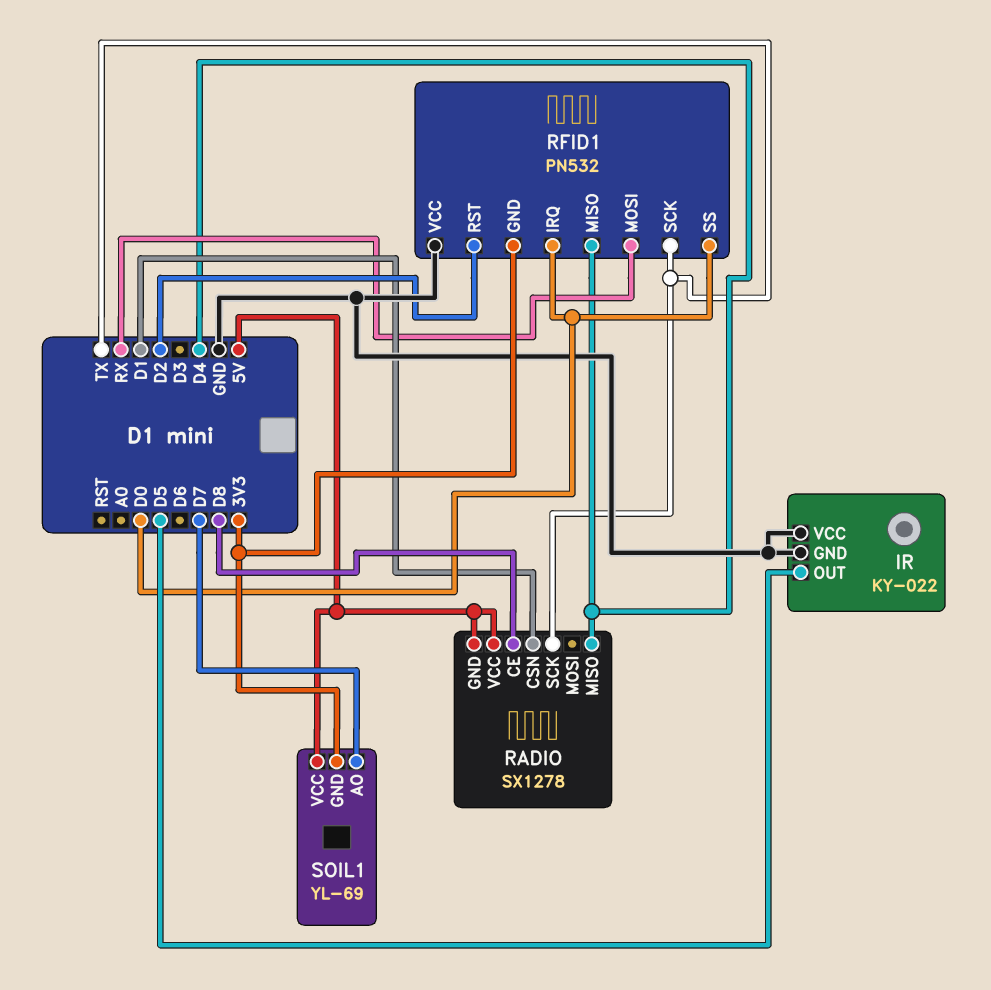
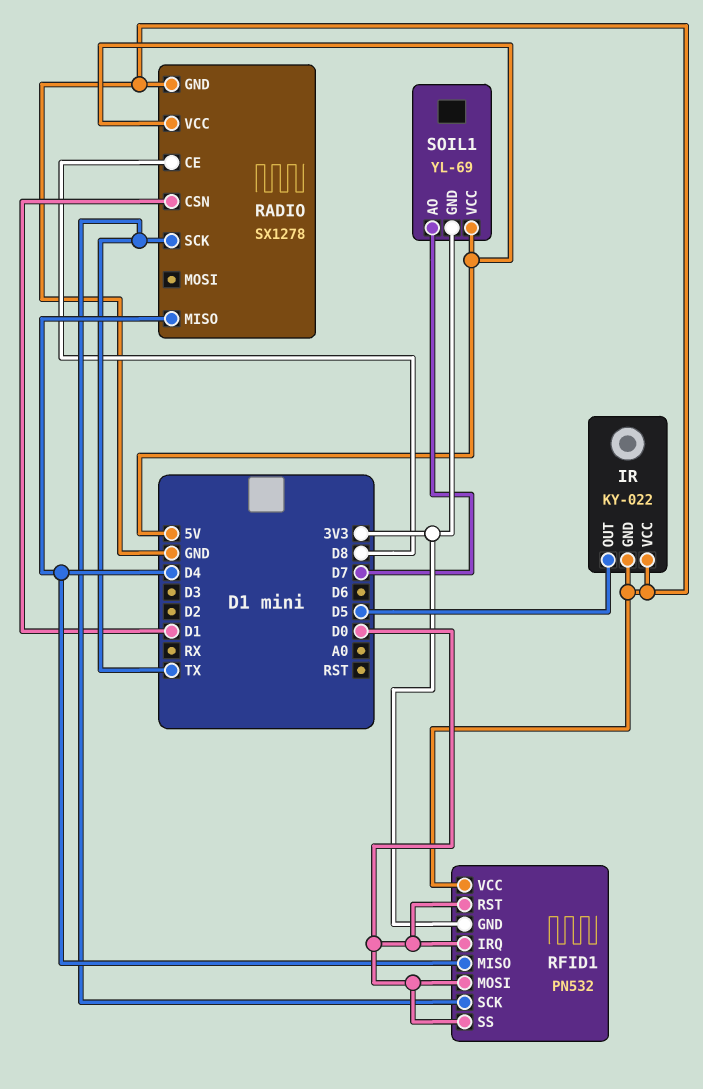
RADIO pin GND: 5V -> GND
RFID1 pin MOSI: RX -> D0
RFID1 pin RST: D2 -> D0

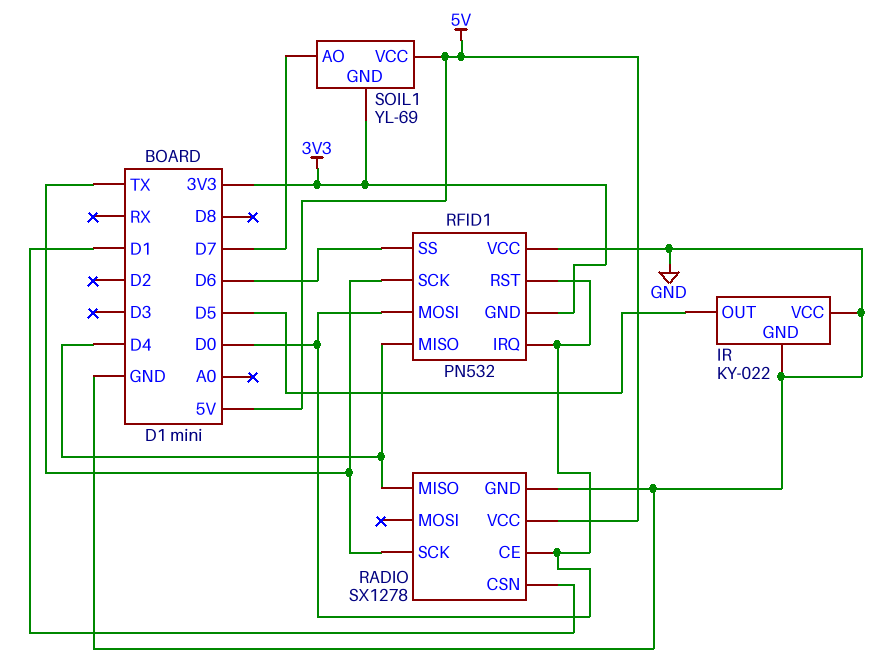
RADIO pin CE: D8 -> D0
RFID1 pin SS: D0 -> D6

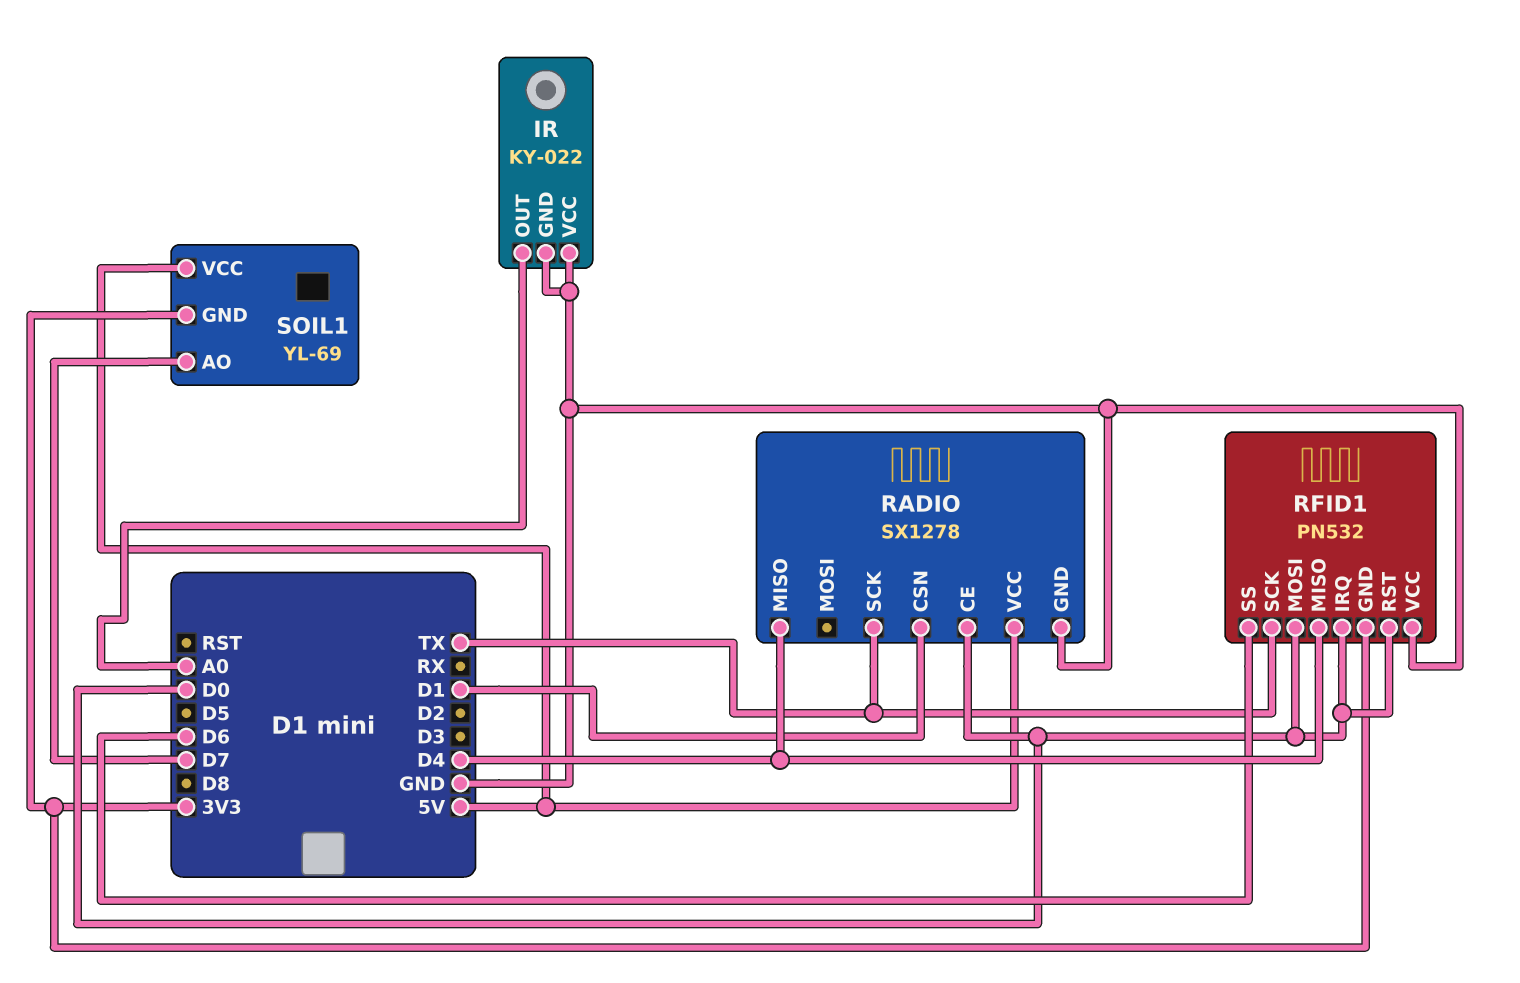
IR pin OUT: D5 -> A0

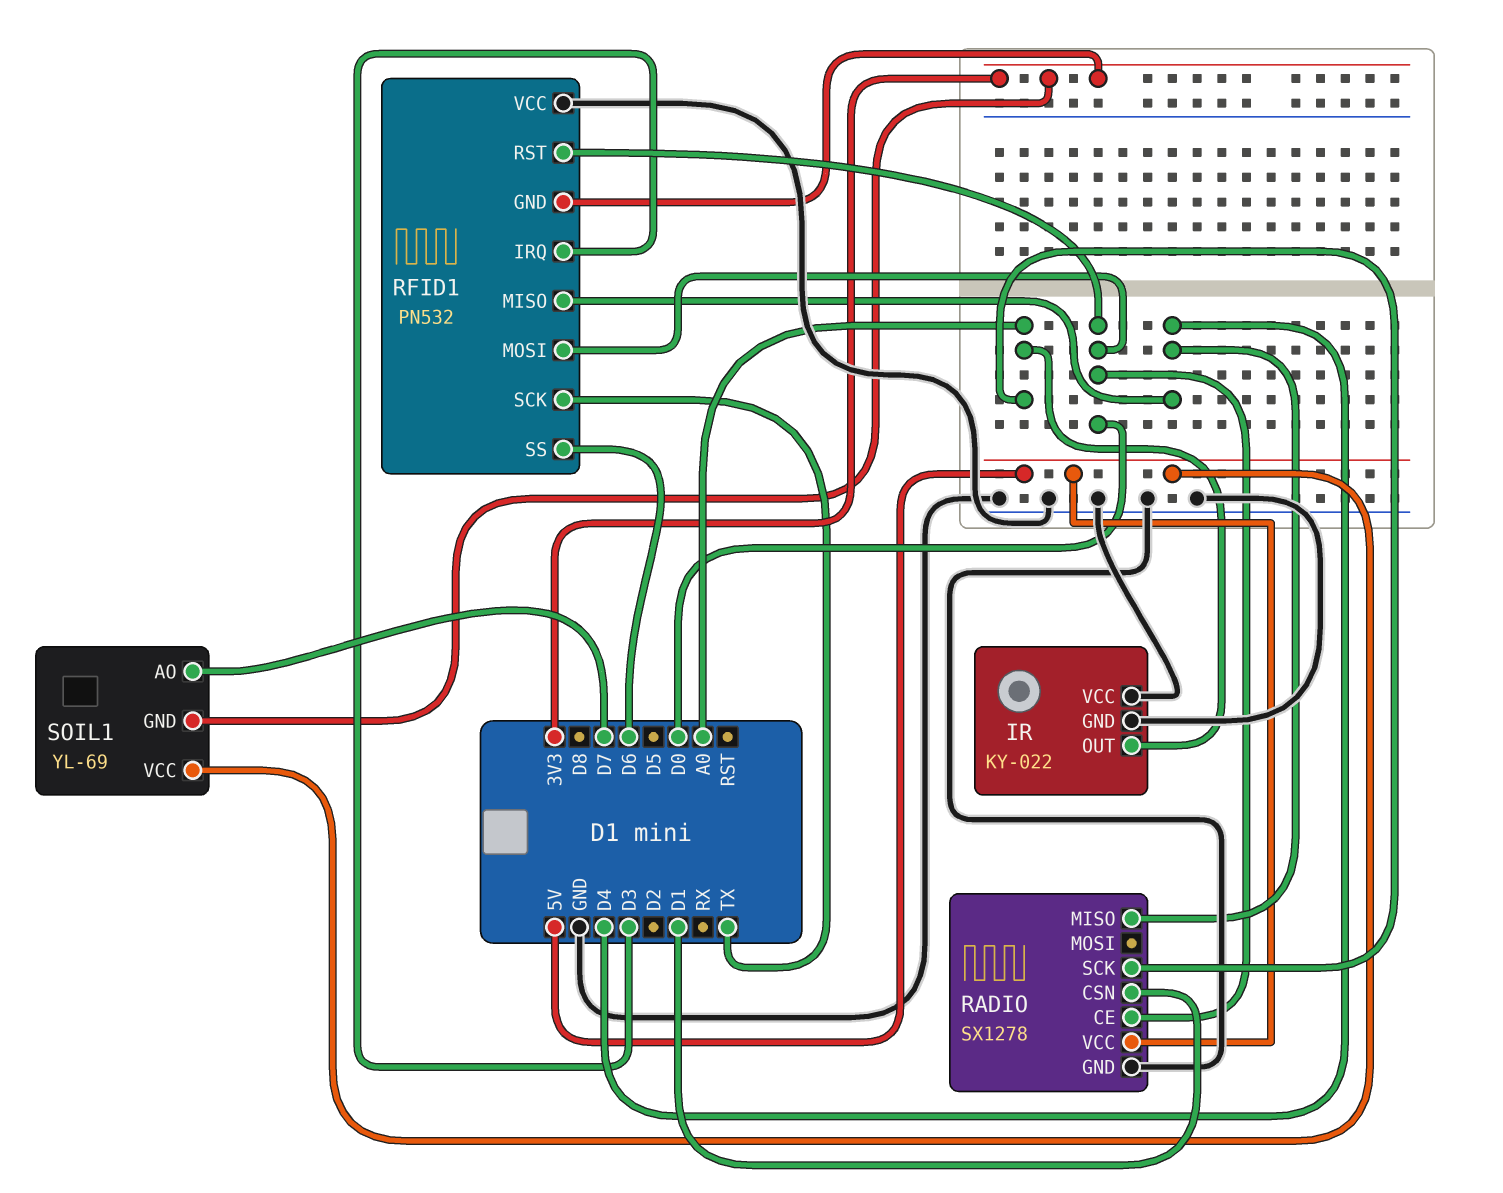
RADIO pin SCK: TX -> A0
RFID1 pin IRQ: D0 -> D3

